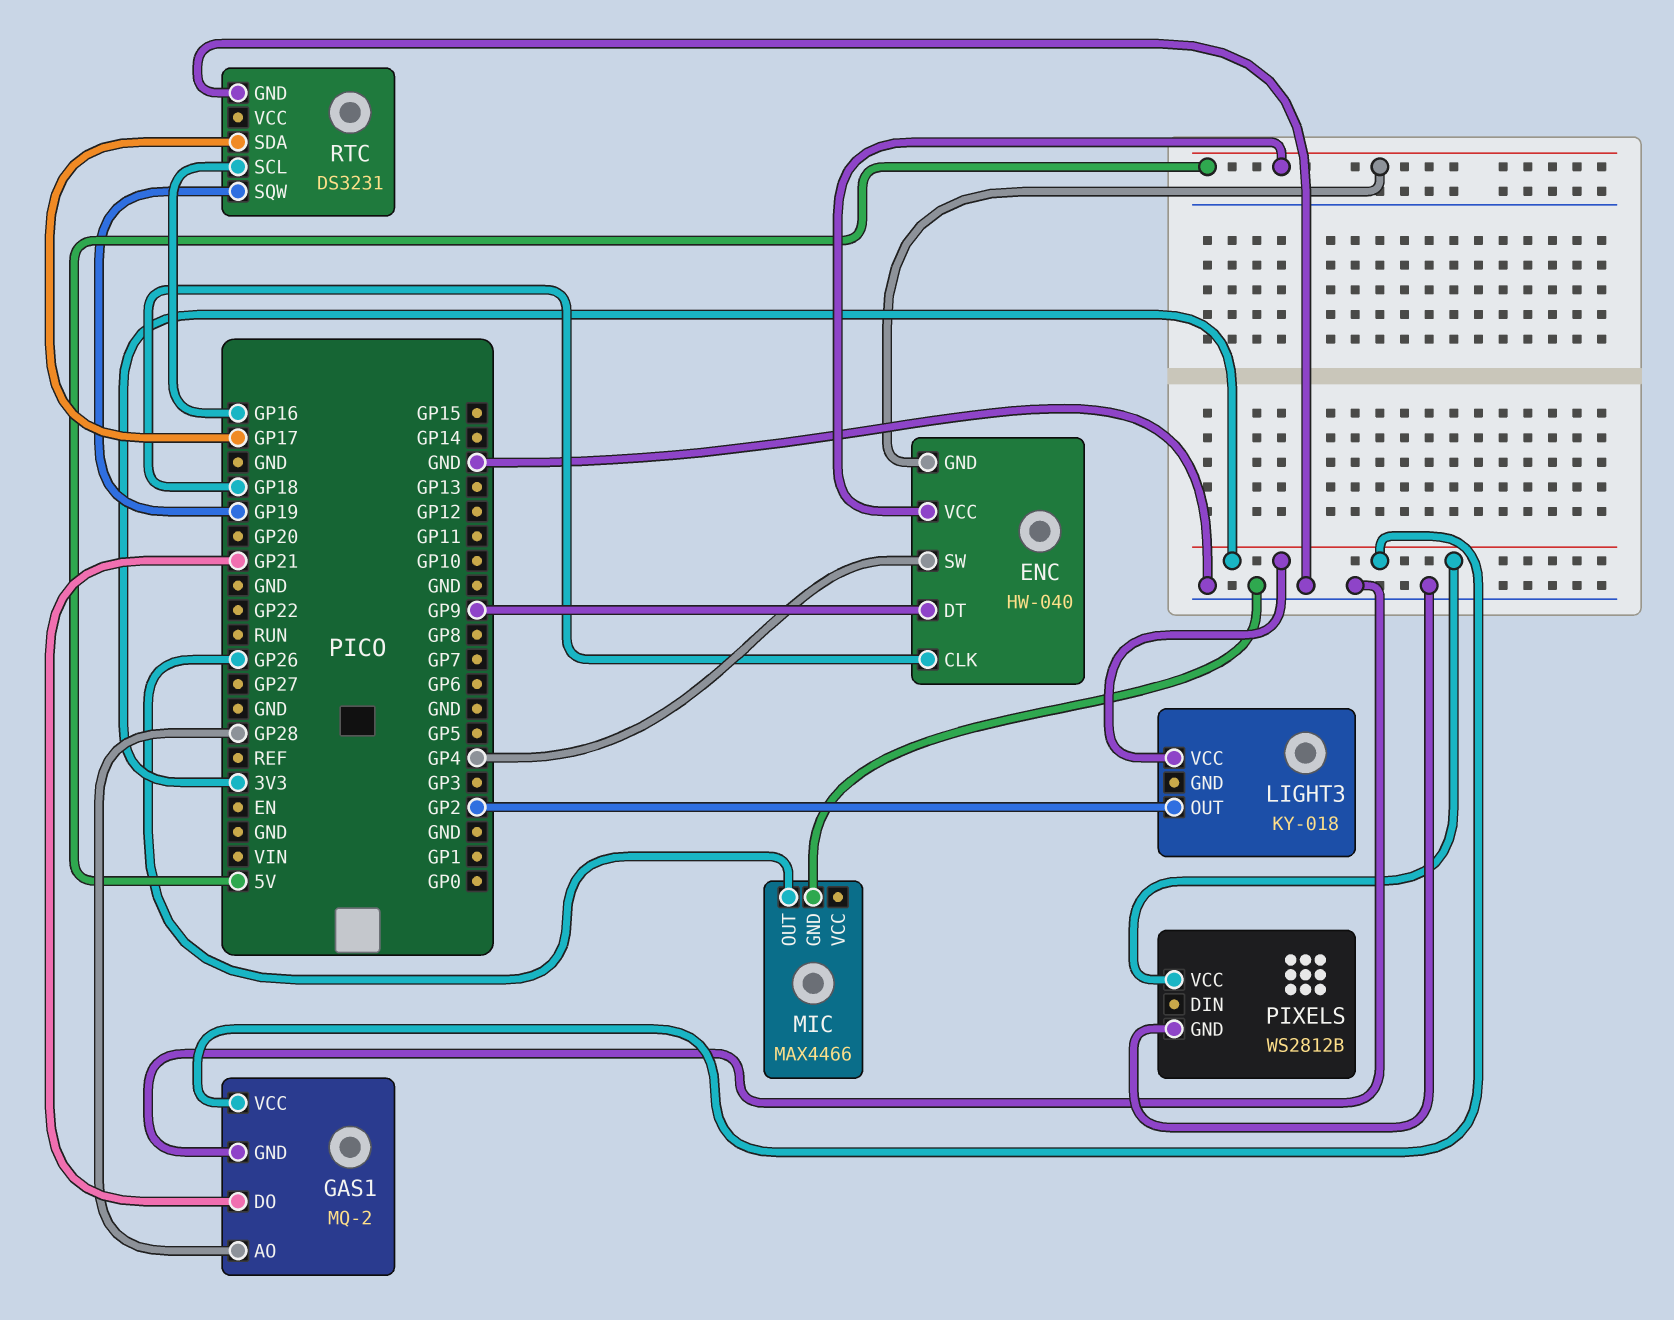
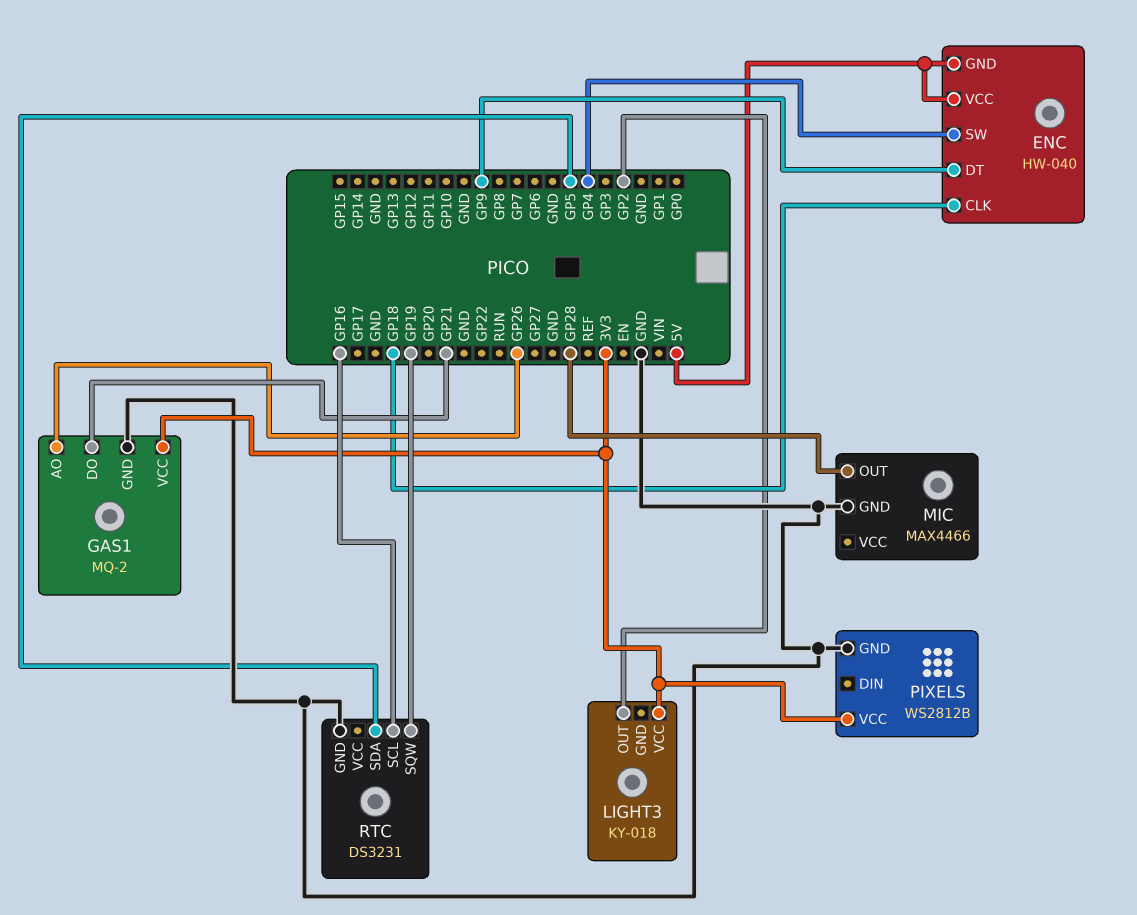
GAS1 pin AO: GP28 -> GP26
MIC pin OUT: GP26 -> GP28
RTC pin SDA: GP17 -> GP5

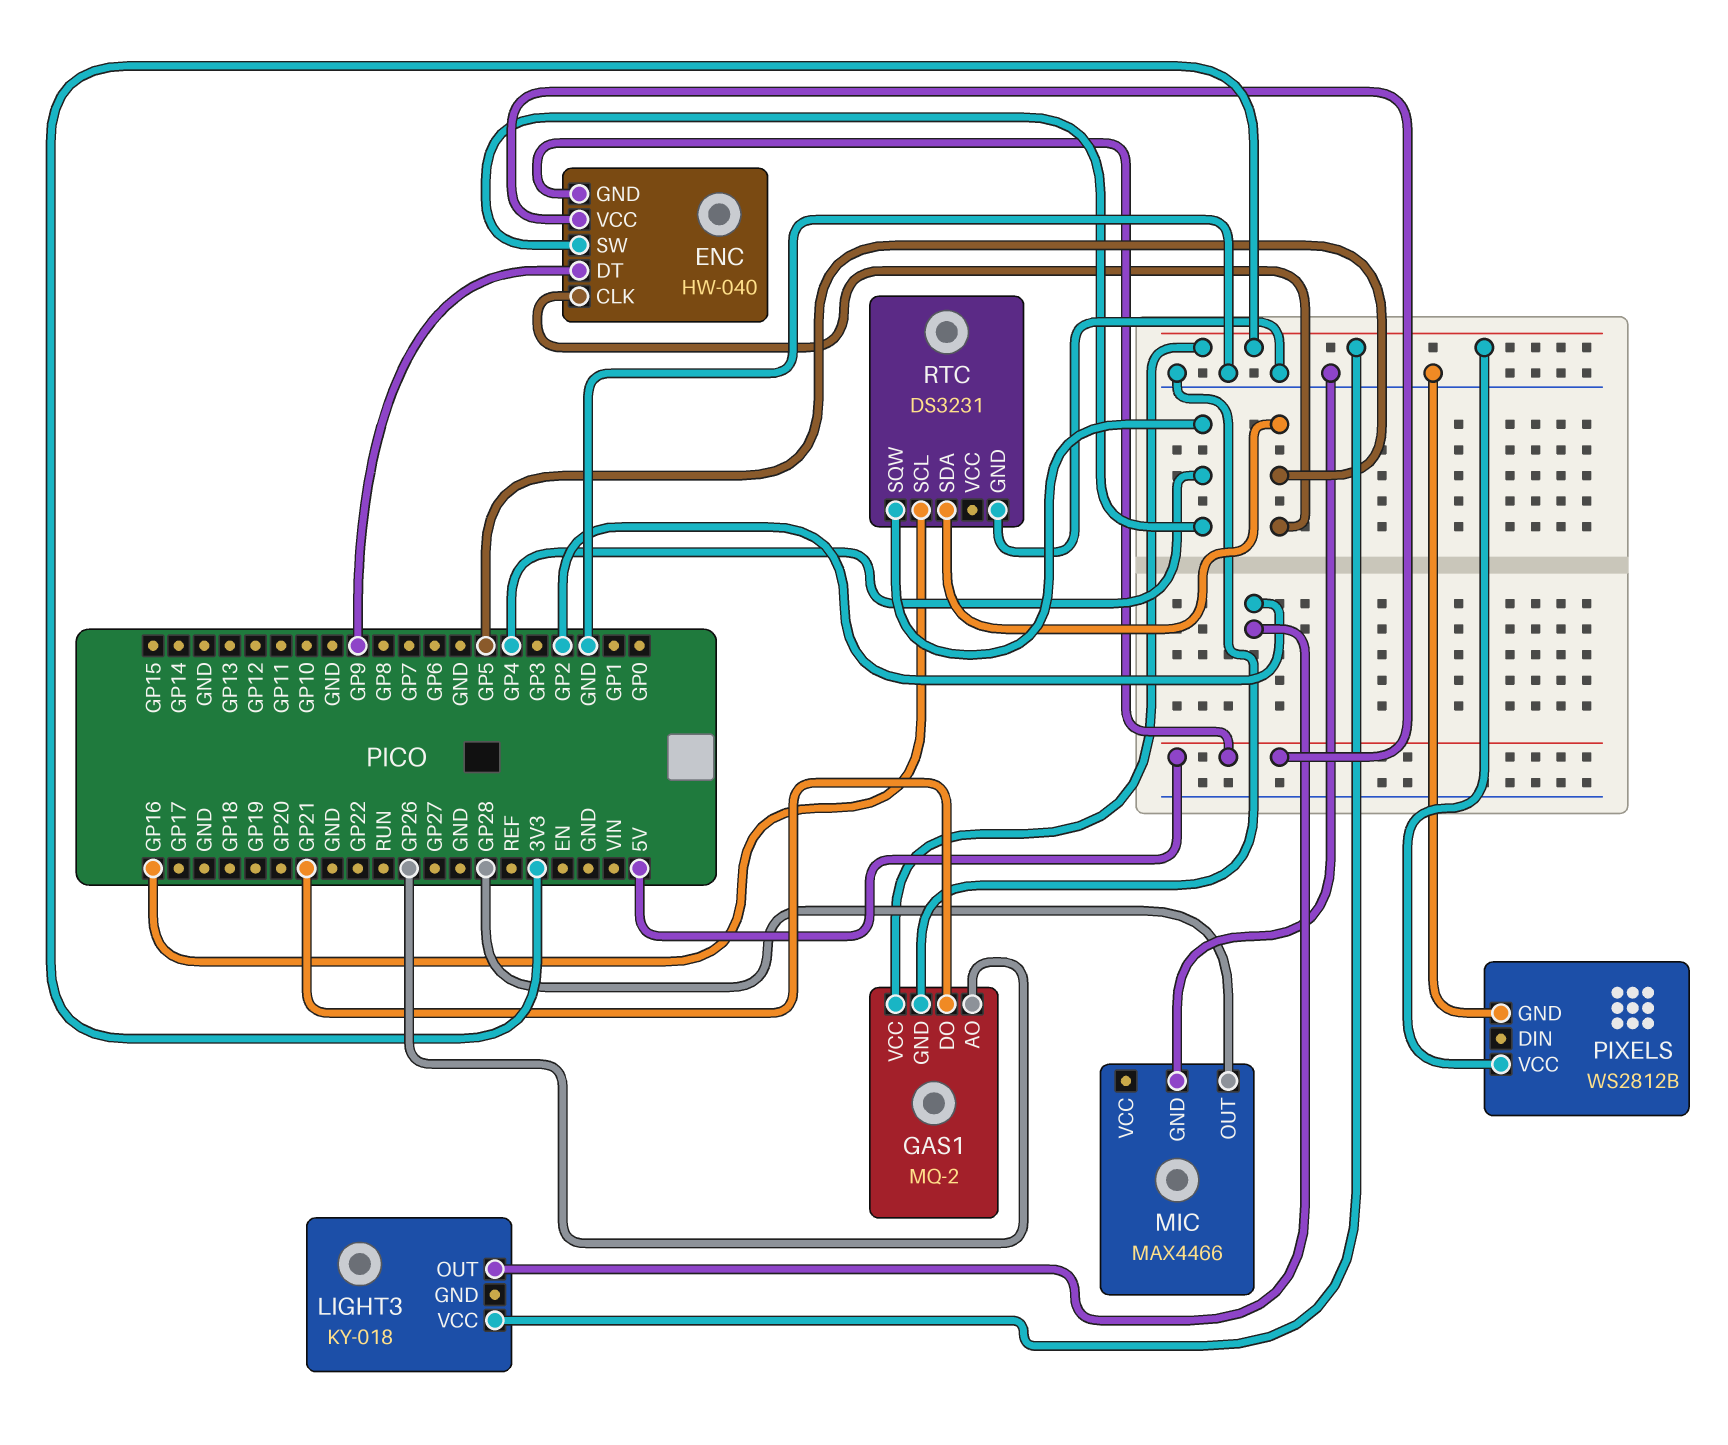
ENC pin CLK: GP18 -> GP5
RTC pin SQW: GP19 -> GP4

